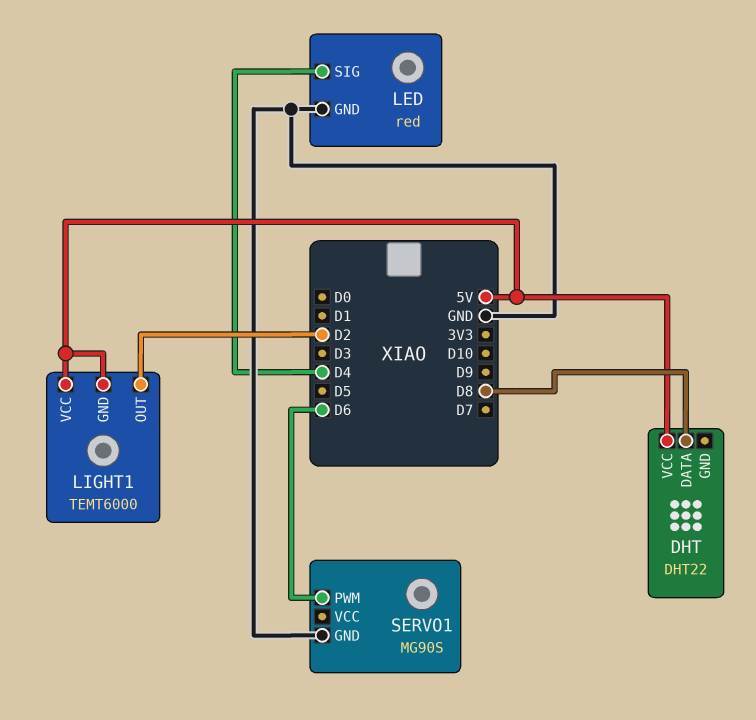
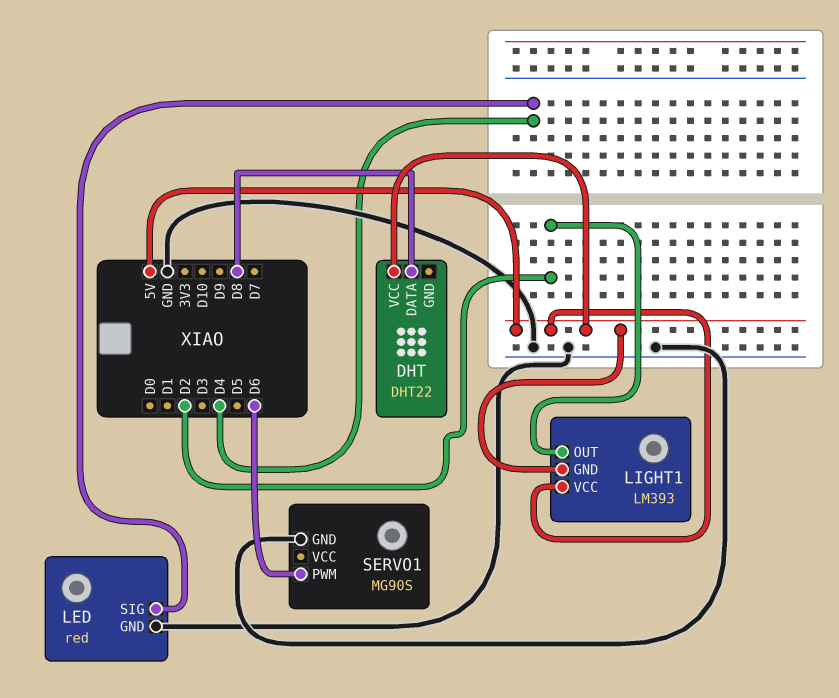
LIGHT1: TEMT6000 -> LM393

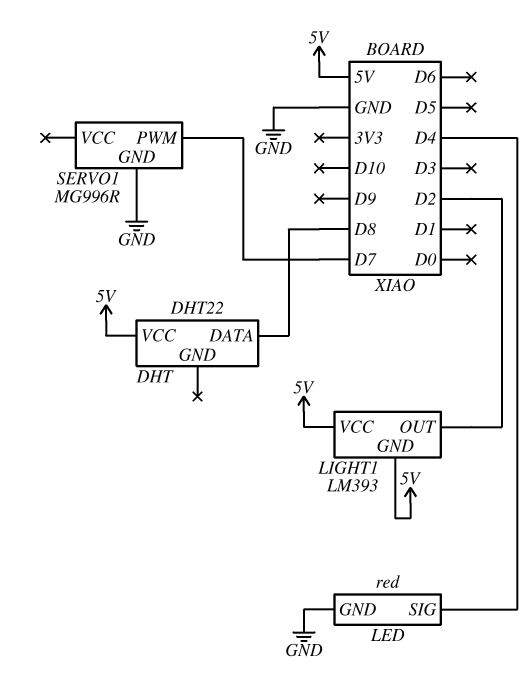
SERVO1: MG90S -> MG996R
SERVO1 pin PWM: D6 -> D7

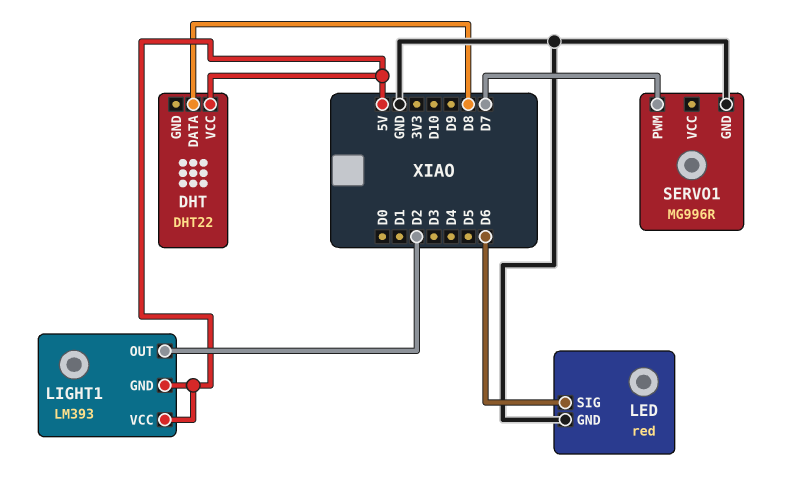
LED pin SIG: D4 -> D6

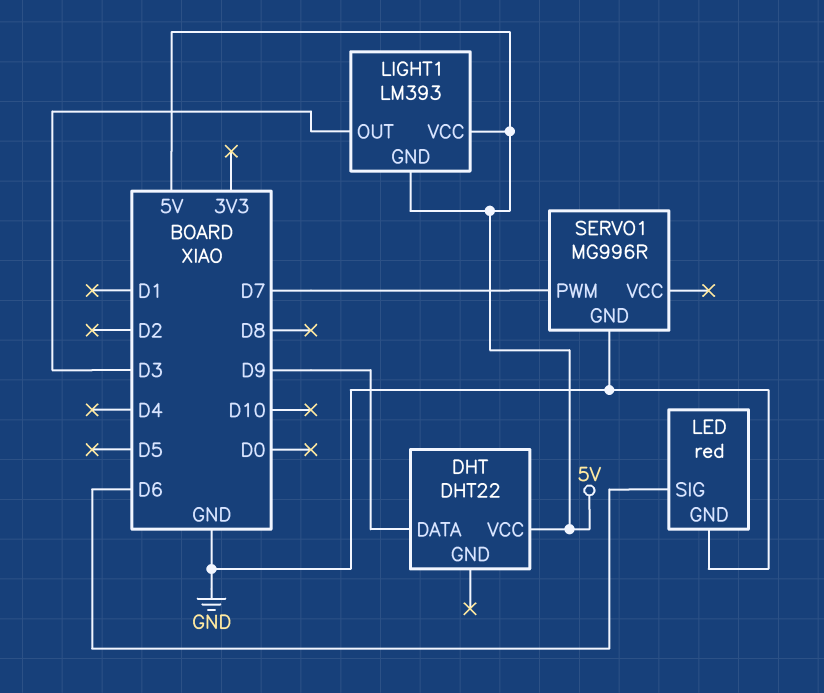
DHT pin DATA: D8 -> D9
LIGHT1 pin OUT: D2 -> D3

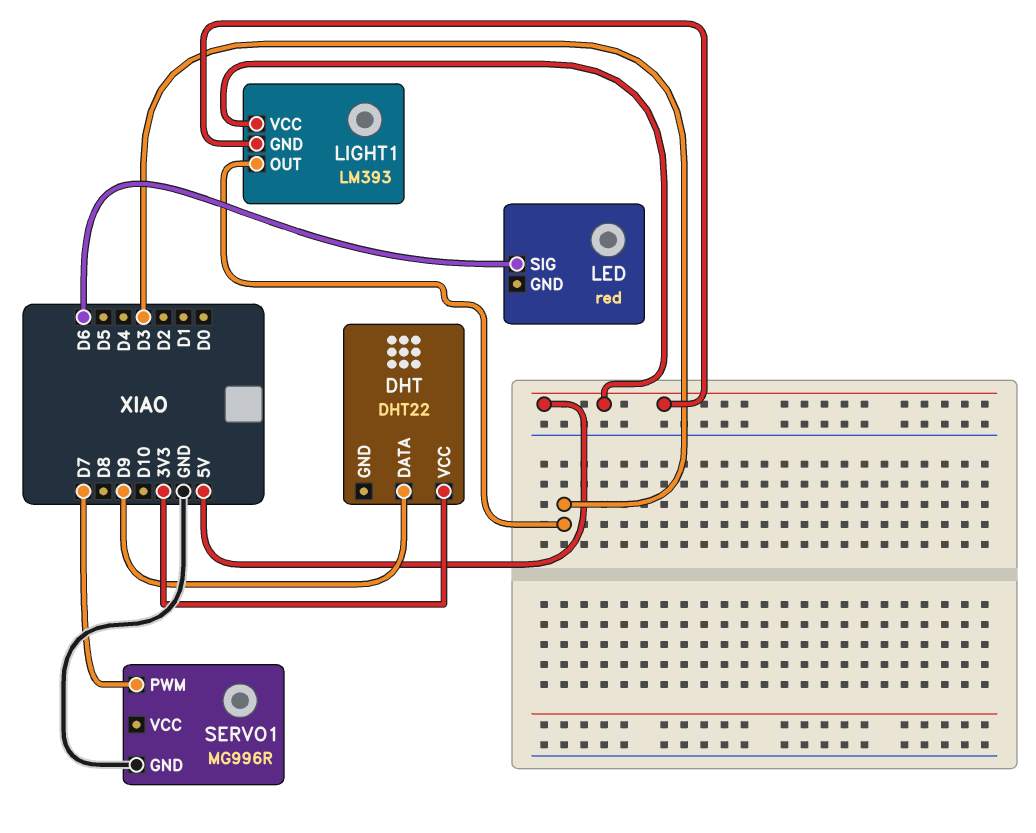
DHT pin VCC: 5V -> 3V3
LED pin GND: GND -> none

